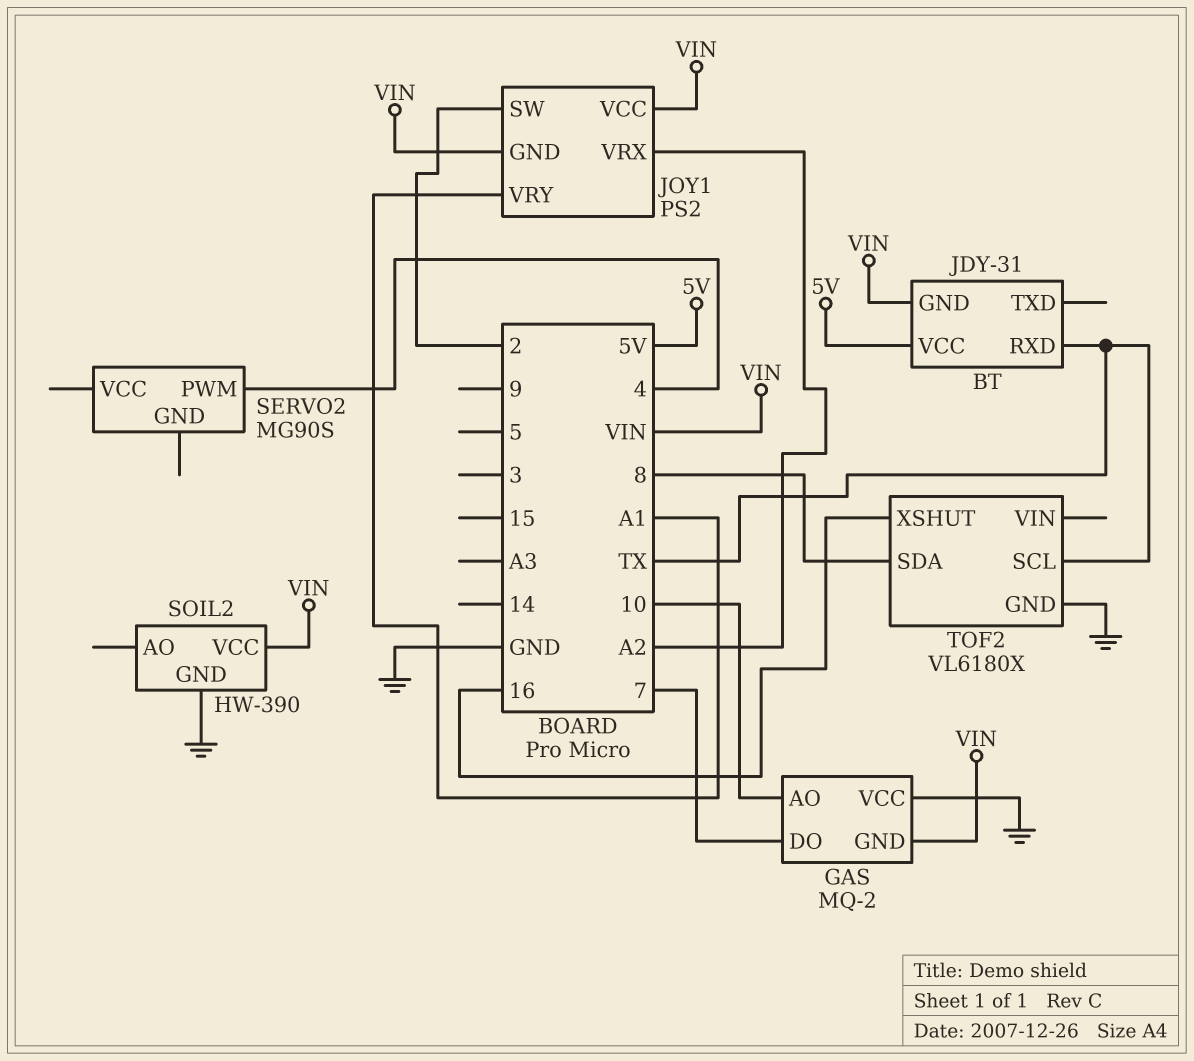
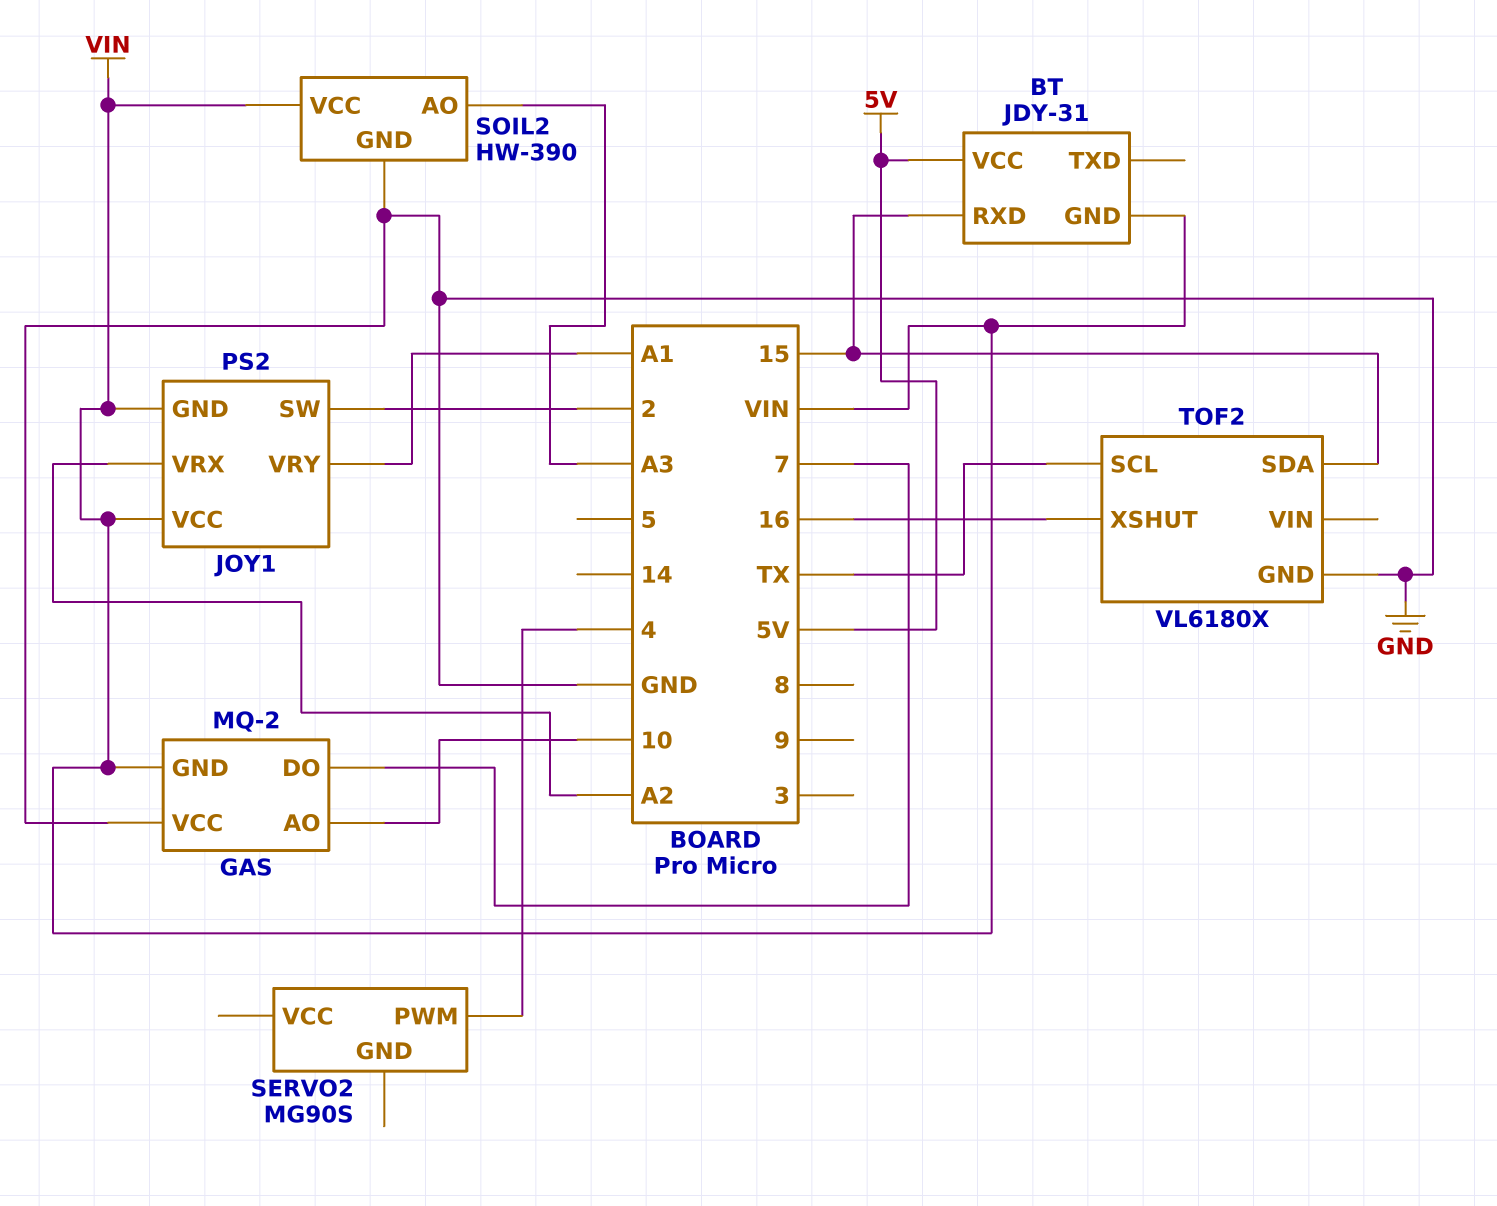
BT pin RXD: TX -> 15
SOIL2 pin AO: none -> A3
TOF2 pin SDA: 8 -> 15

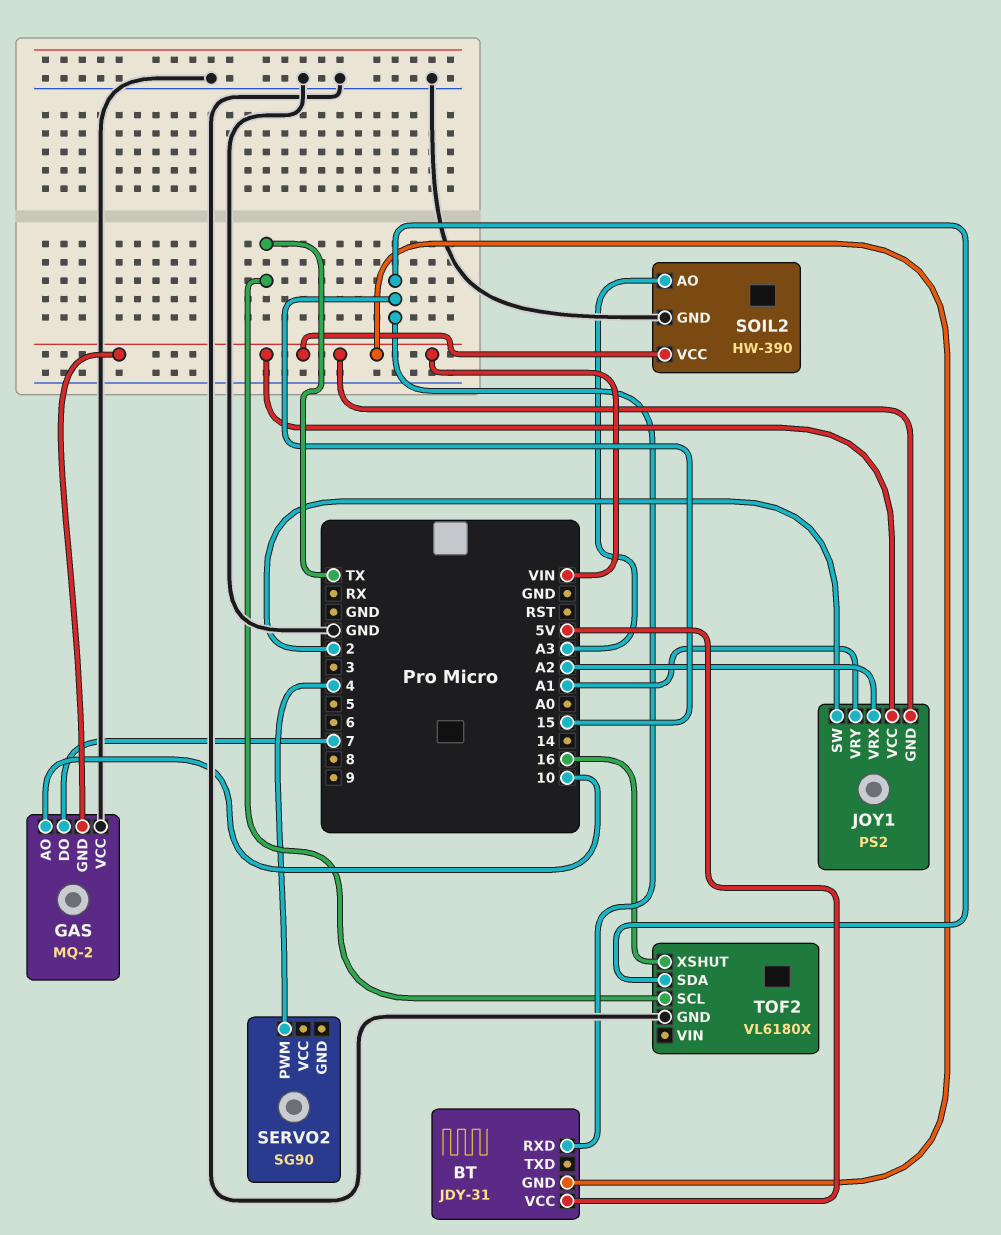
SERVO2: MG90S -> SG90

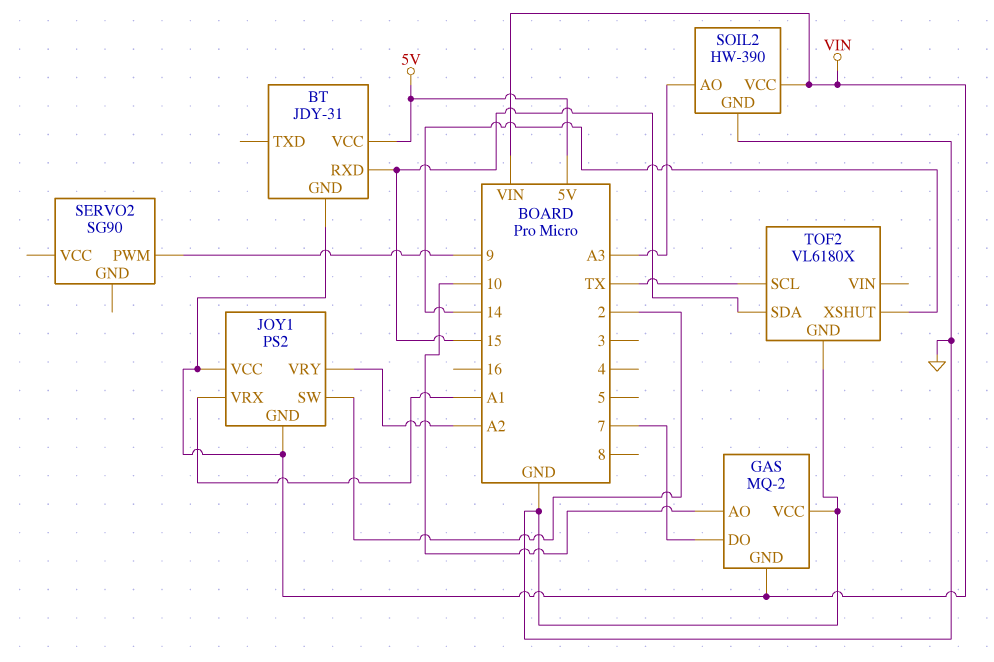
JOY1 pin VRX: A2 -> A1
JOY1 pin VRY: A1 -> A2
SERVO2 pin PWM: 4 -> 9
TOF2 pin XSHUT: 16 -> 14

